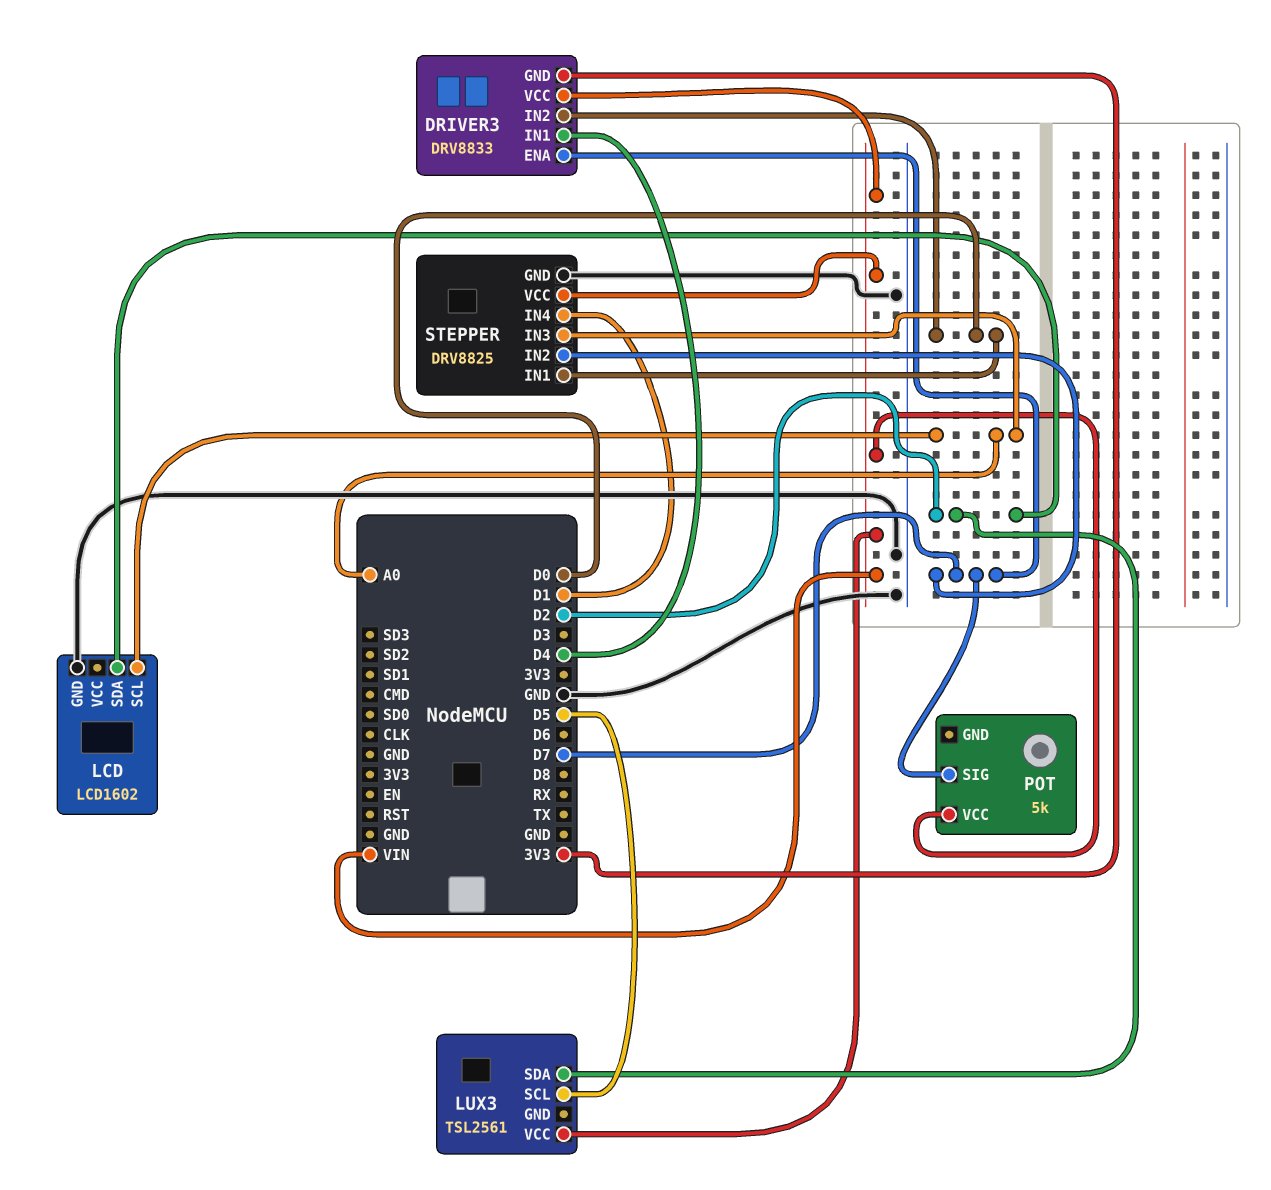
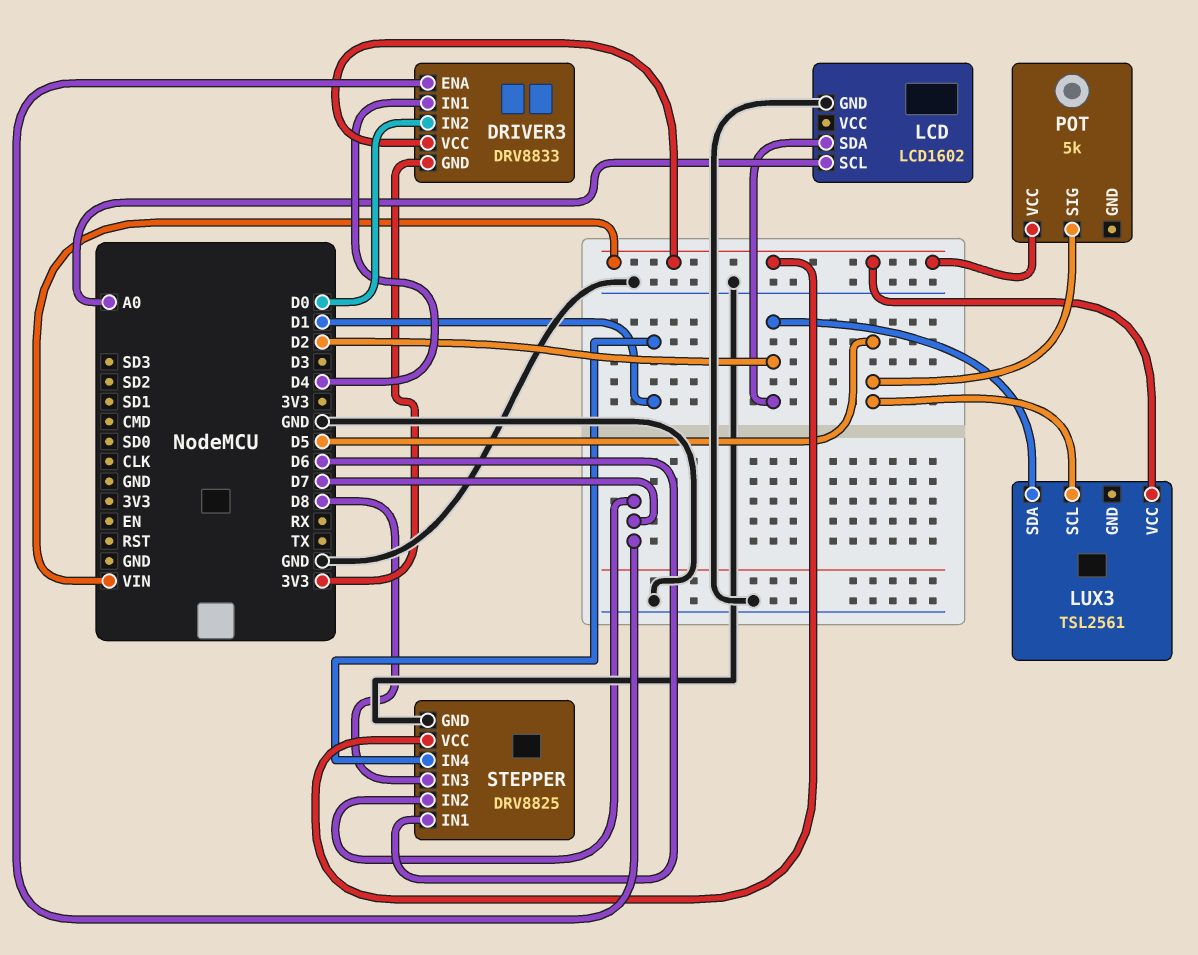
POT pin SIG: D7 -> D5
STEPPER pin IN1: D0 -> D6
STEPPER pin IN3: A0 -> D8

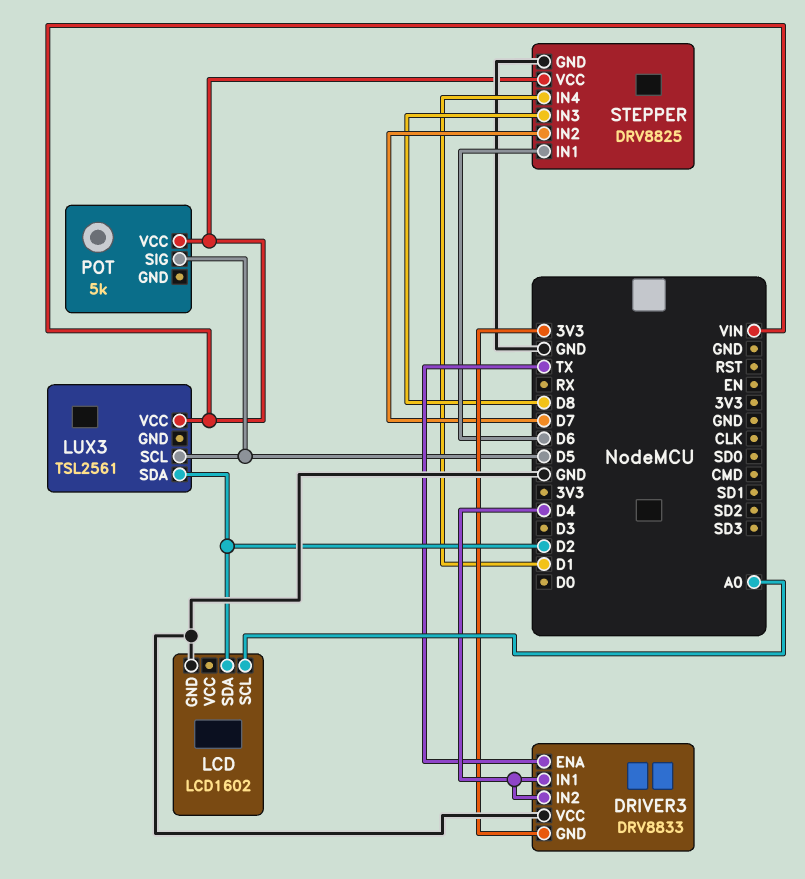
DRIVER3 pin ENA: D7 -> TX
DRIVER3 pin IN2: D0 -> D4
DRIVER3 pin VCC: VIN -> GND

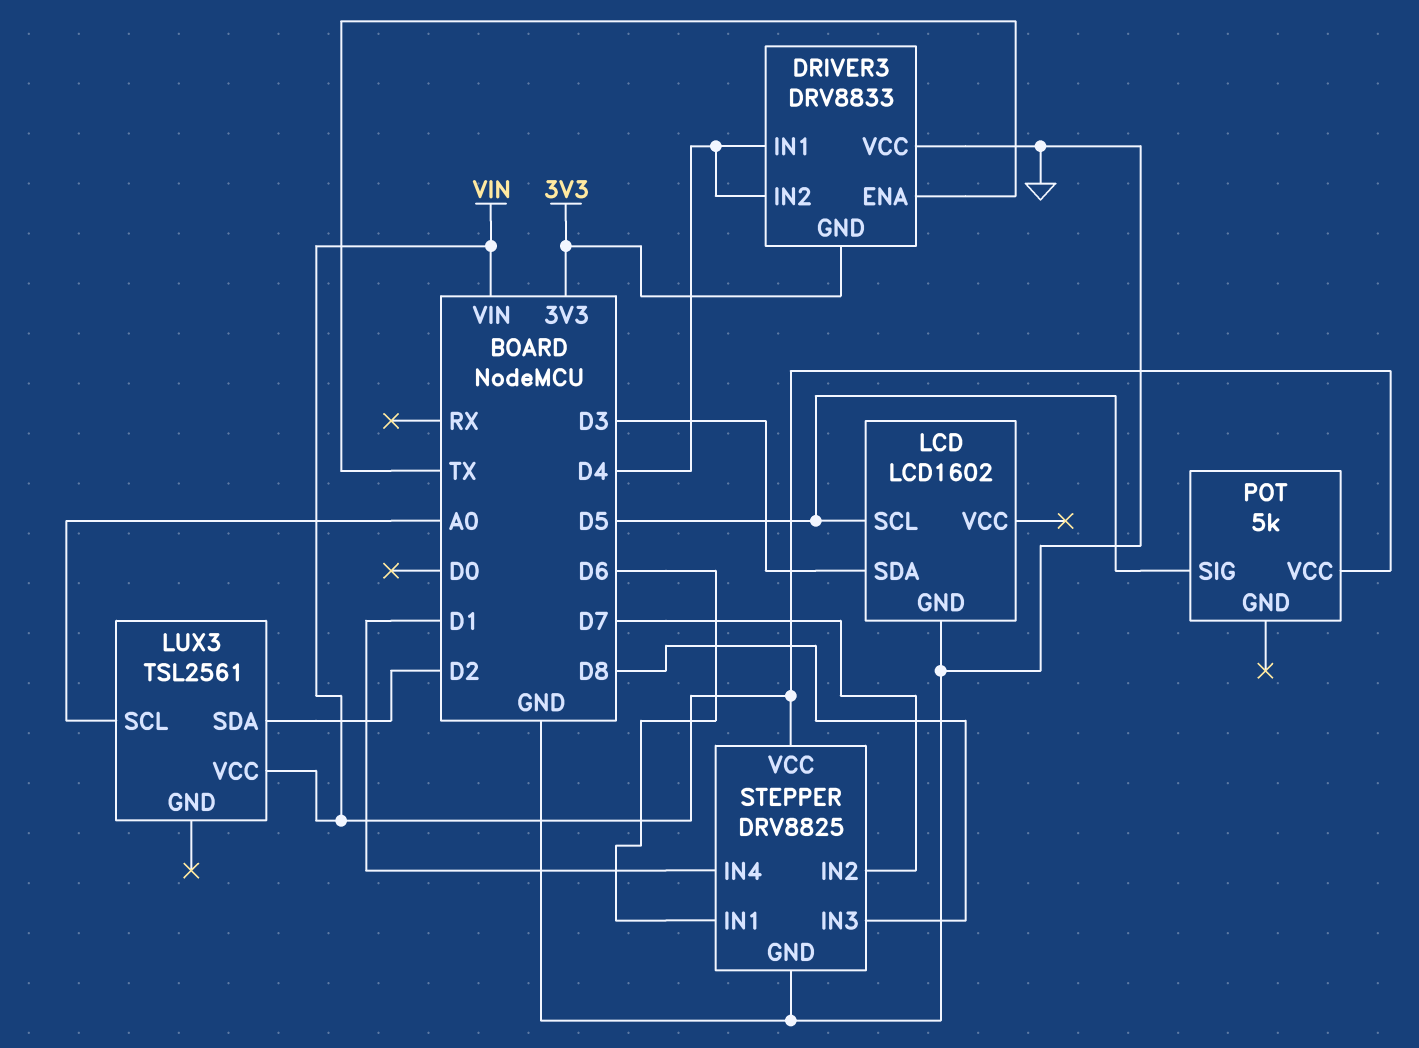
LCD pin SCL: A0 -> D5
LCD pin SDA: D2 -> D3
LUX3 pin SCL: D5 -> A0

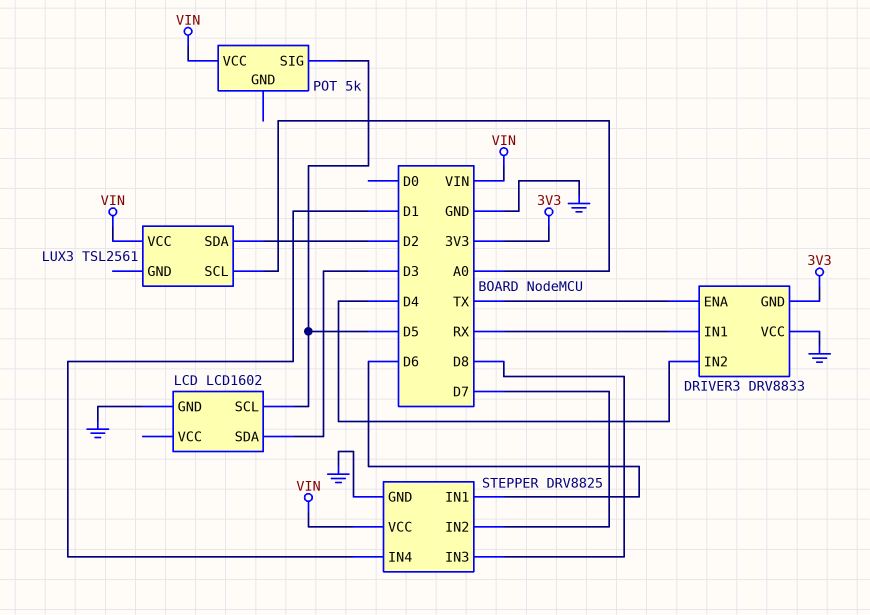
DRIVER3 pin IN1: D4 -> RX

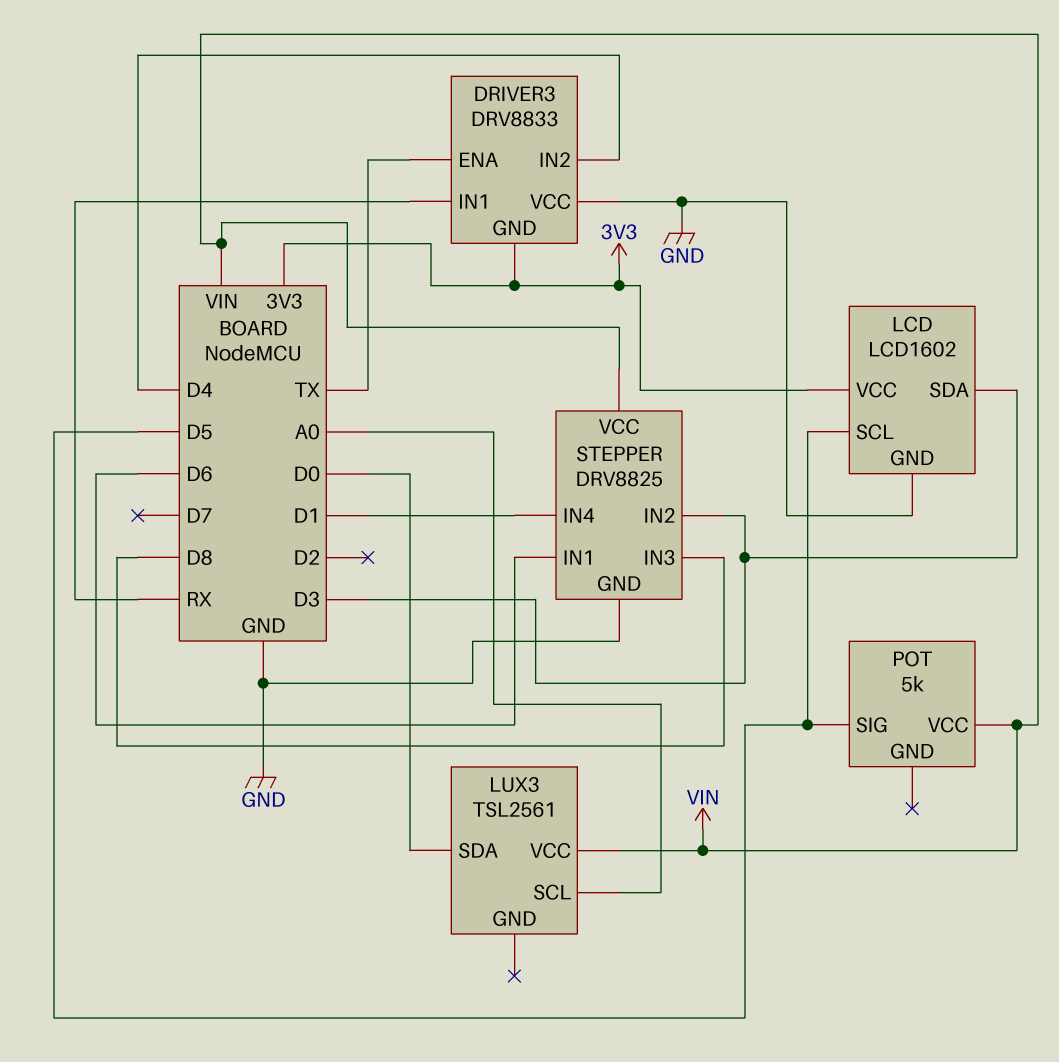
LCD pin VCC: none -> 3V3
LUX3 pin SDA: D2 -> D0
STEPPER pin IN2: D7 -> D3

